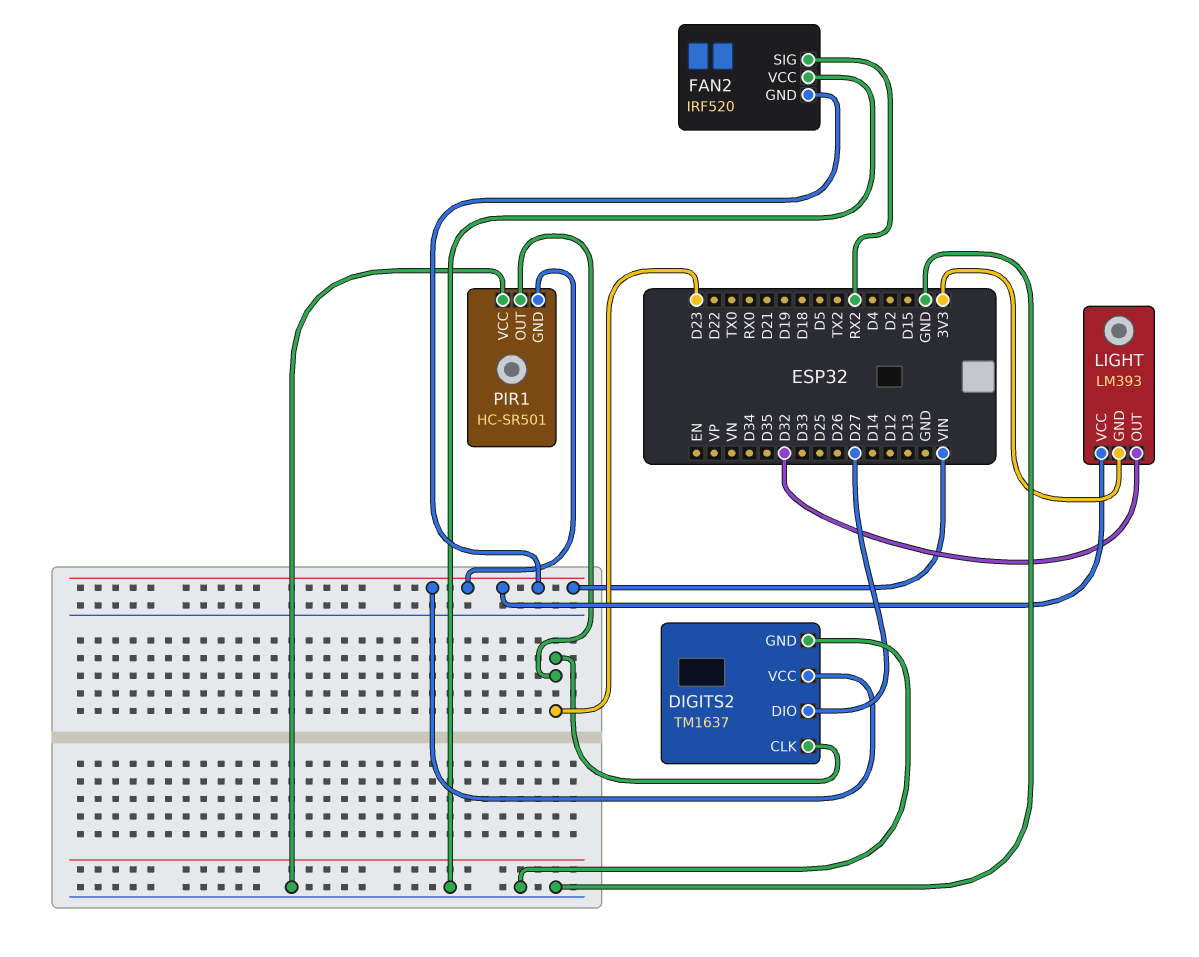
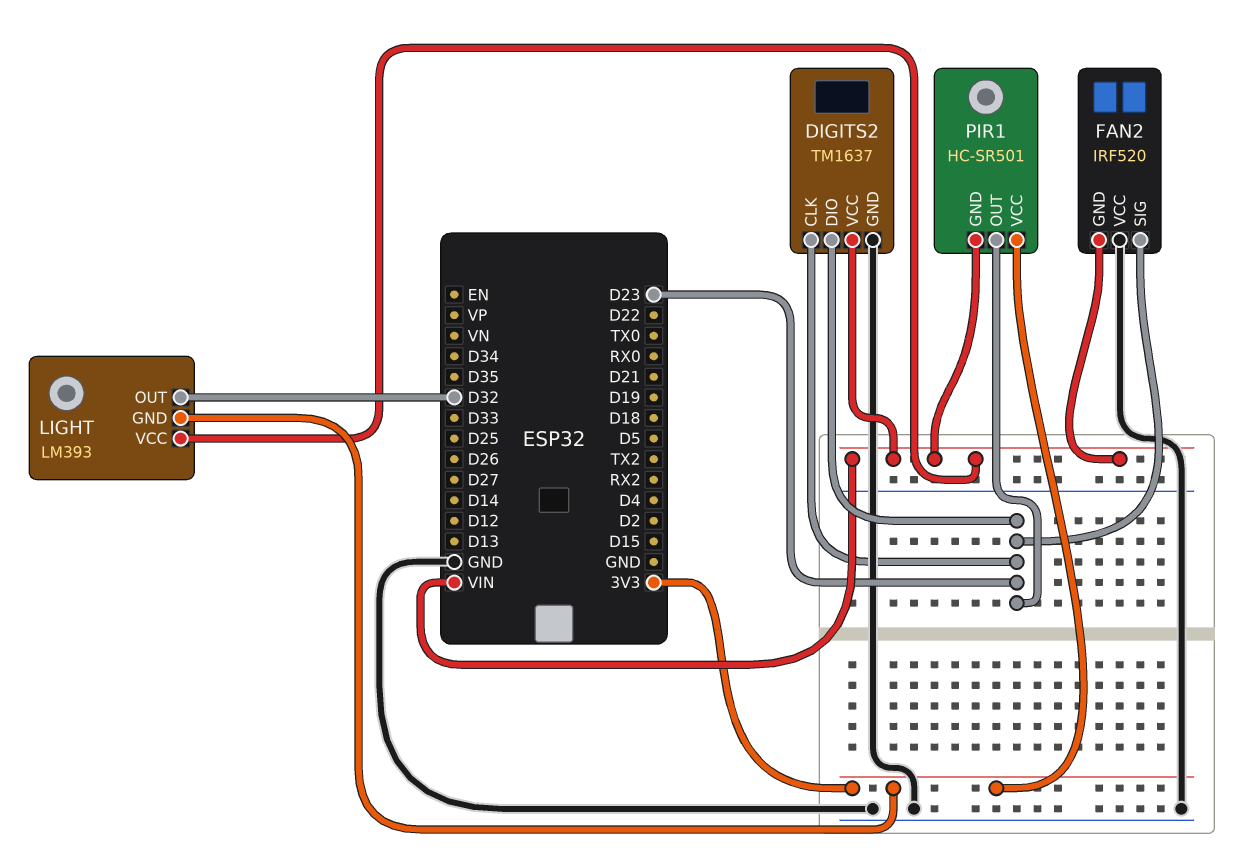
DIGITS2 pin DIO: D27 -> D23
FAN2 pin SIG: RX2 -> D23
PIR1 pin VCC: GND -> 3V3

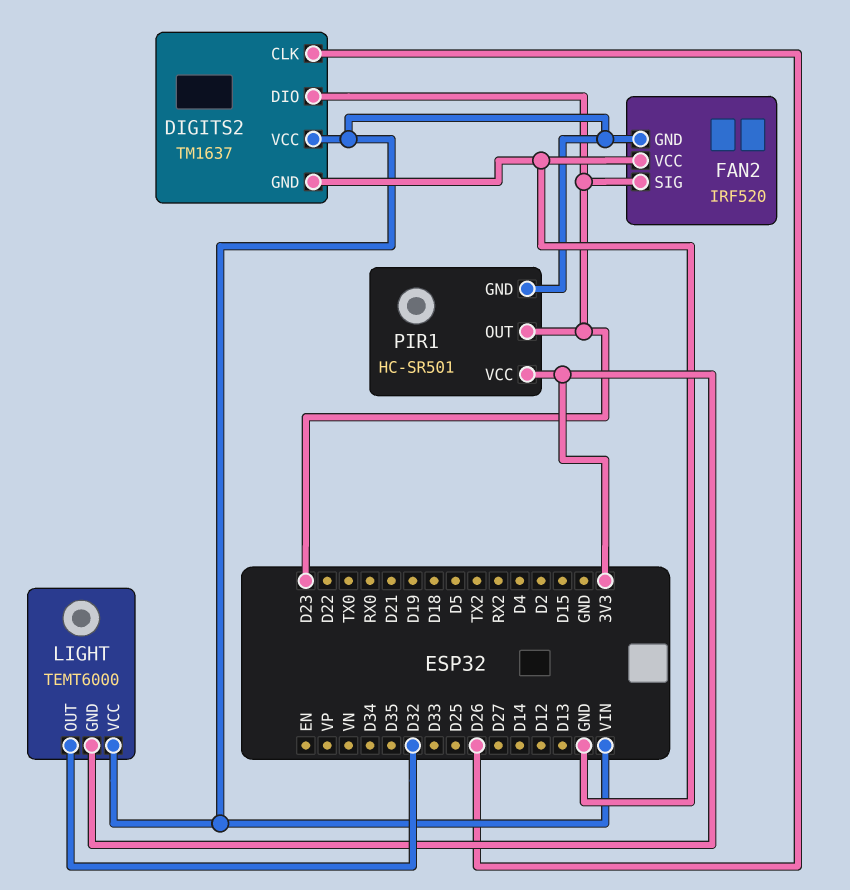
DIGITS2 pin CLK: D23 -> D26
LIGHT: LM393 -> TEMT6000

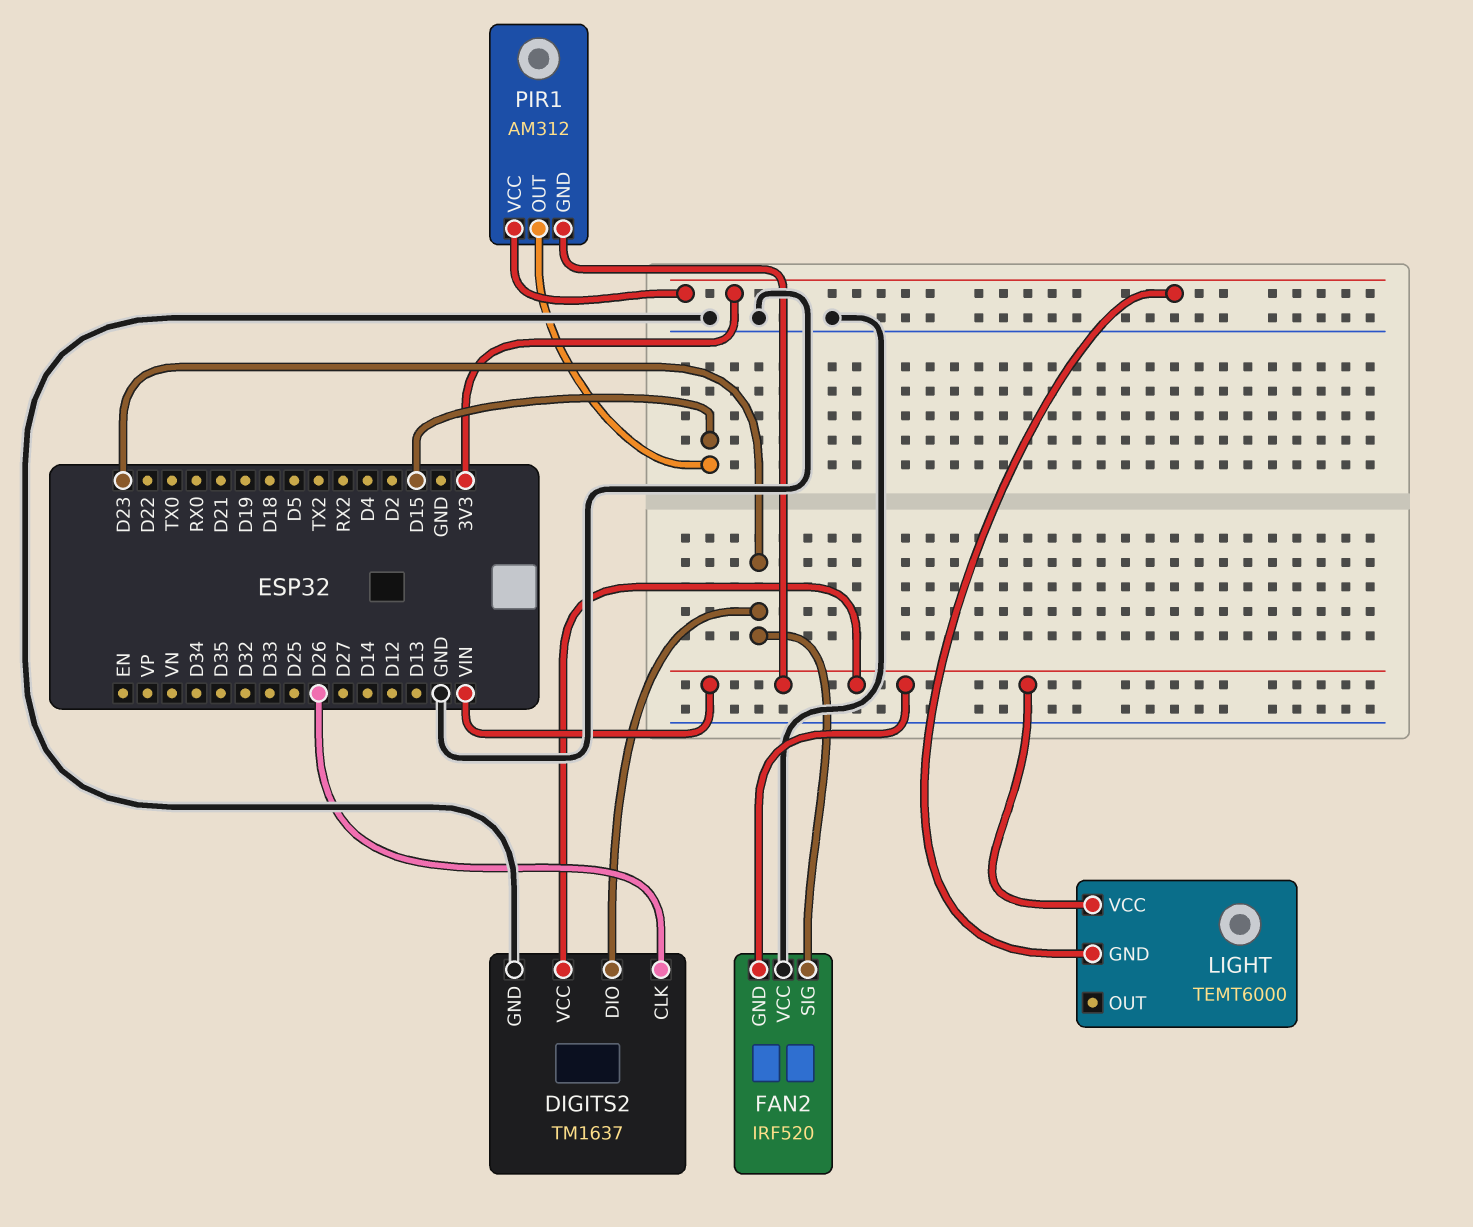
LIGHT pin OUT: D32 -> none
PIR1: HC-SR501 -> AM312
PIR1 pin OUT: D23 -> D15

